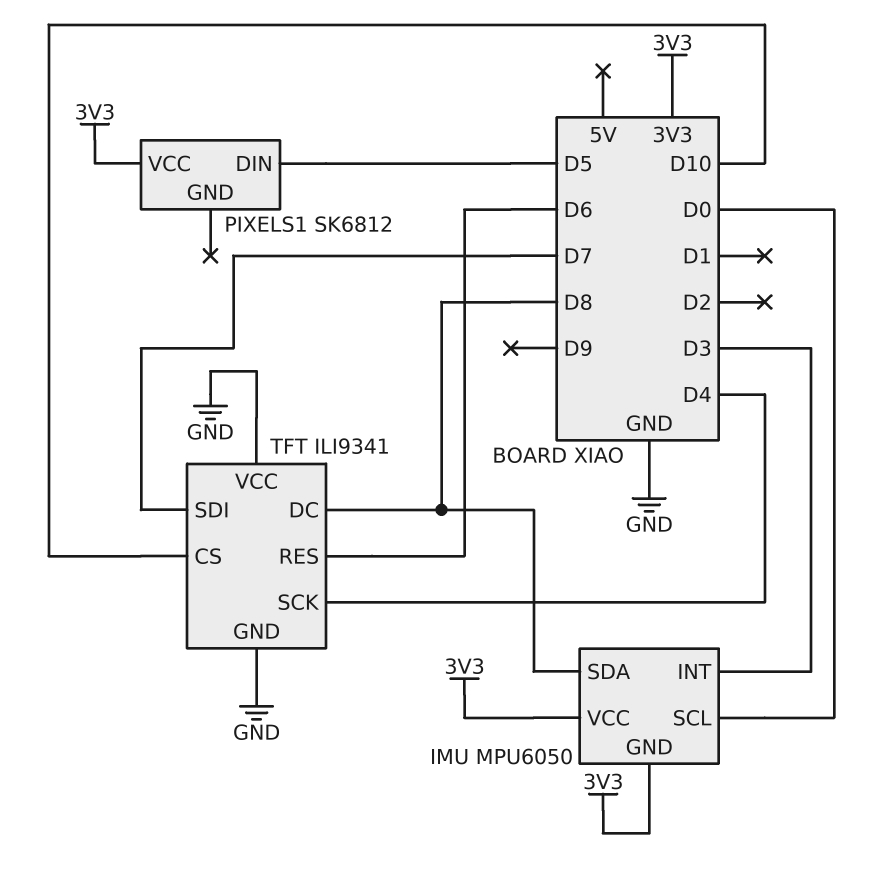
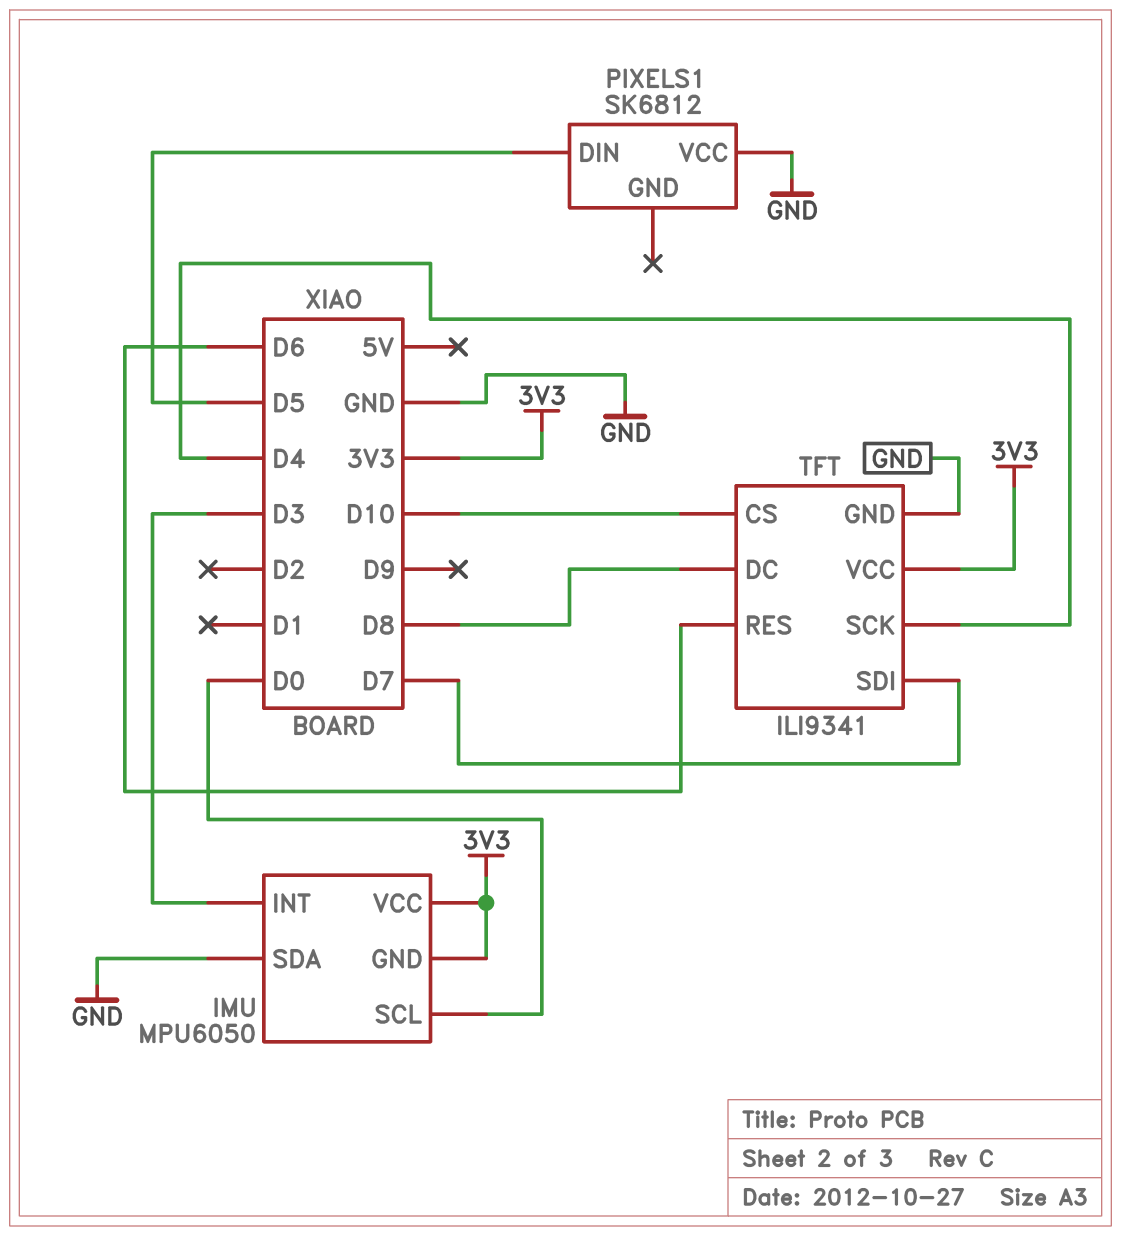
IMU pin SDA: D8 -> GND
PIXELS1 pin VCC: 3V3 -> GND
TFT pin VCC: GND -> 3V3

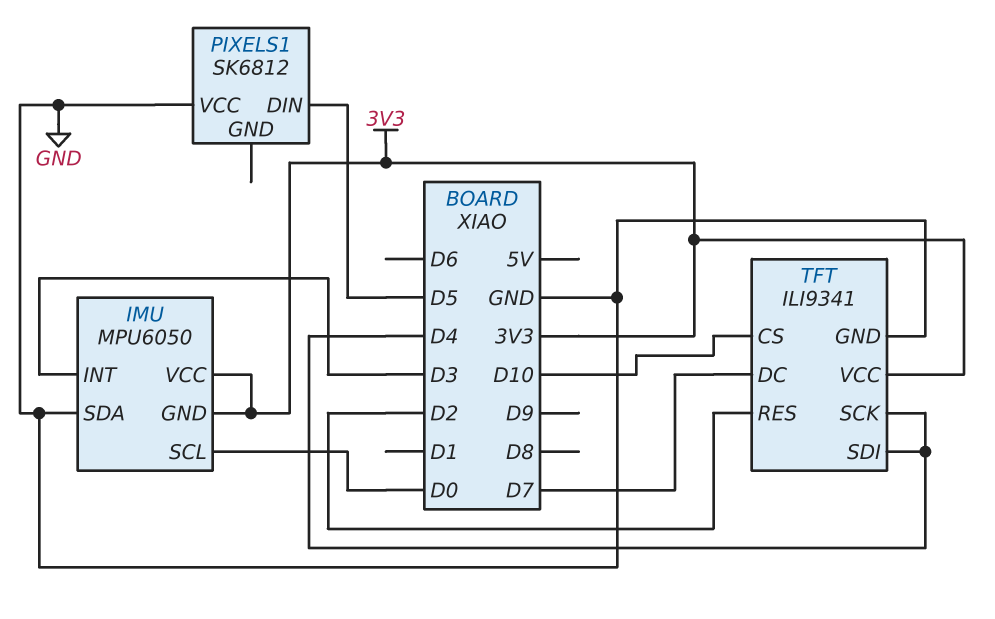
TFT pin DC: D8 -> D7
TFT pin RES: D6 -> D2
TFT pin SDI: D7 -> D4

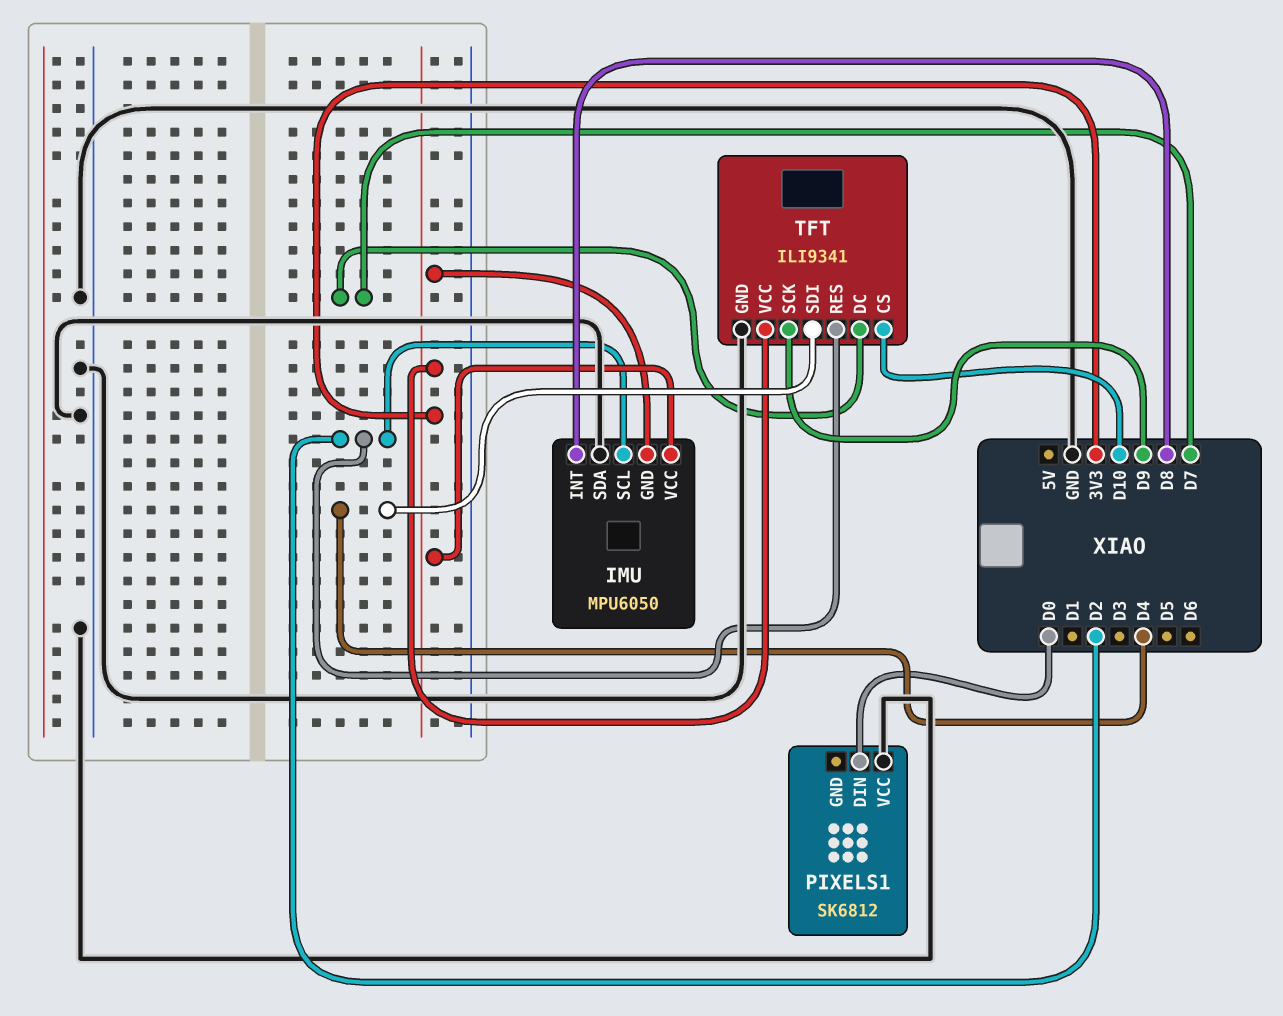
IMU pin INT: D3 -> D8
IMU pin SCL: D0 -> D2
PIXELS1 pin DIN: D5 -> D0
TFT pin SCK: D4 -> D9

